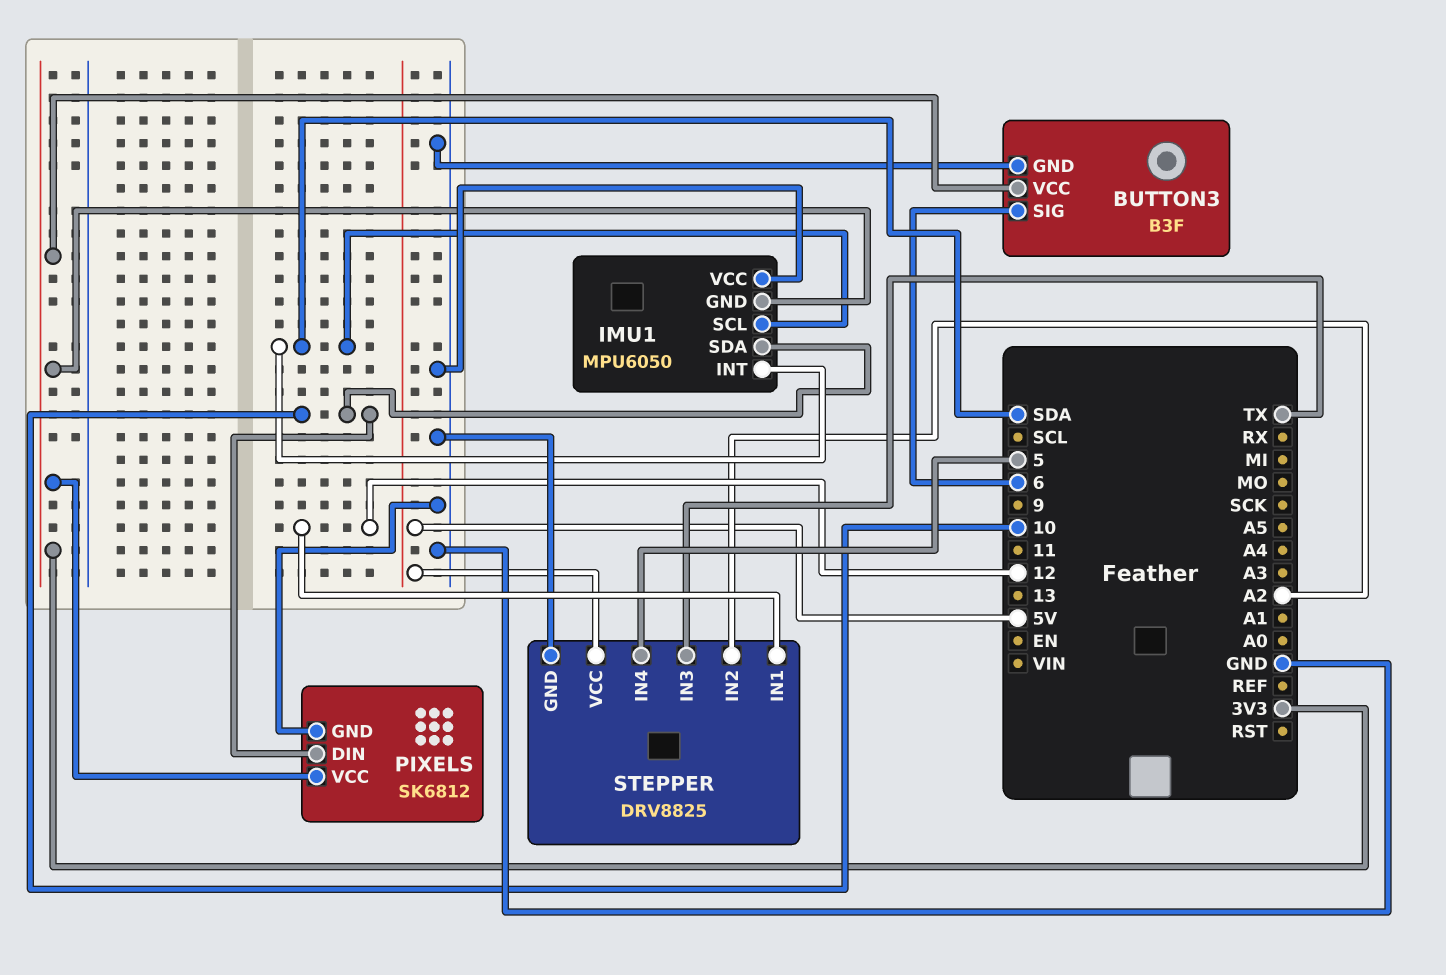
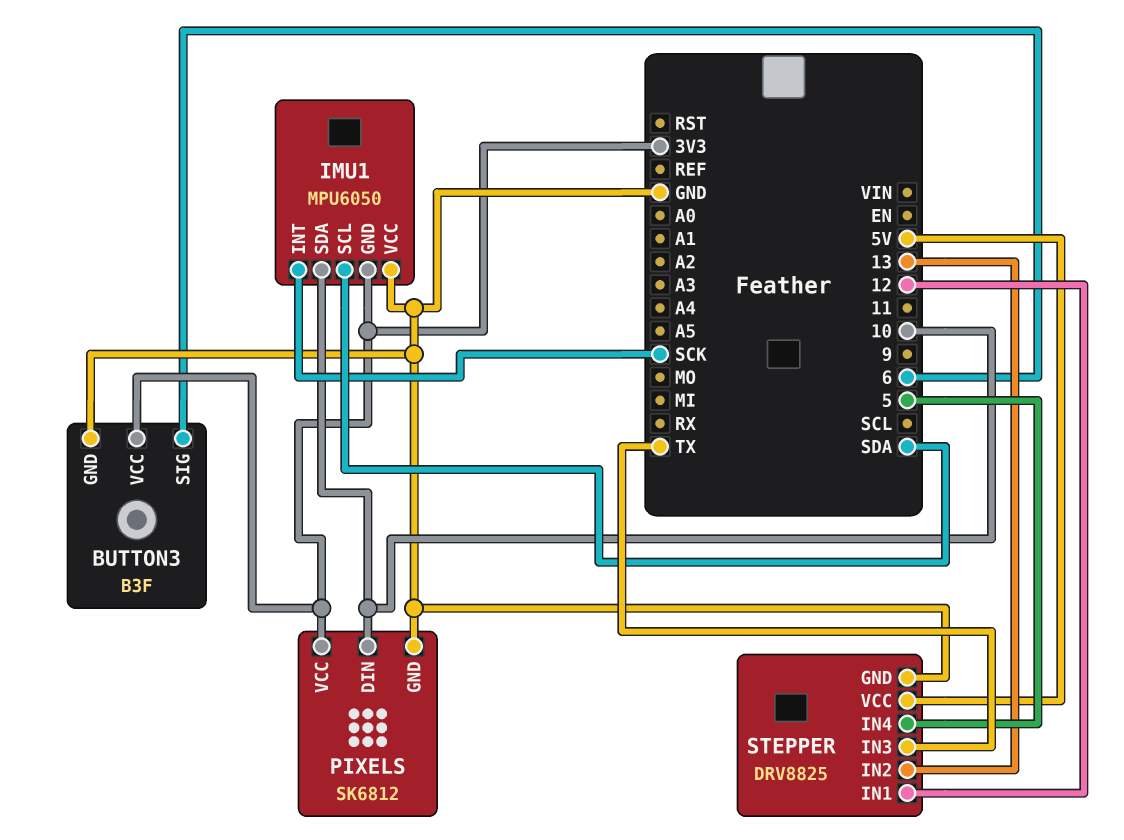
IMU1 pin INT: SDA -> SCK
STEPPER pin IN2: A2 -> 13

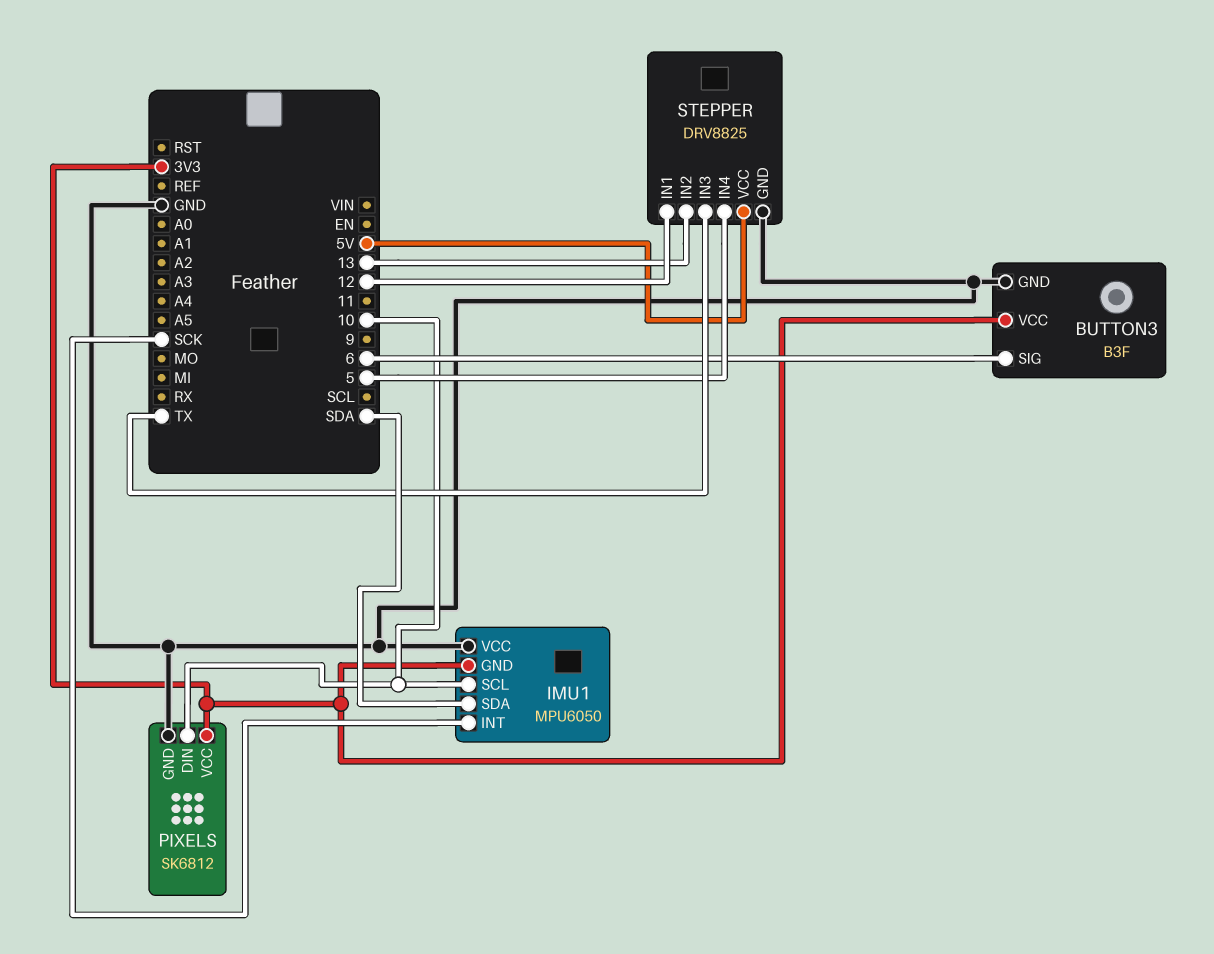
IMU1 pin SCL: SDA -> 10
IMU1 pin SDA: 10 -> SDA

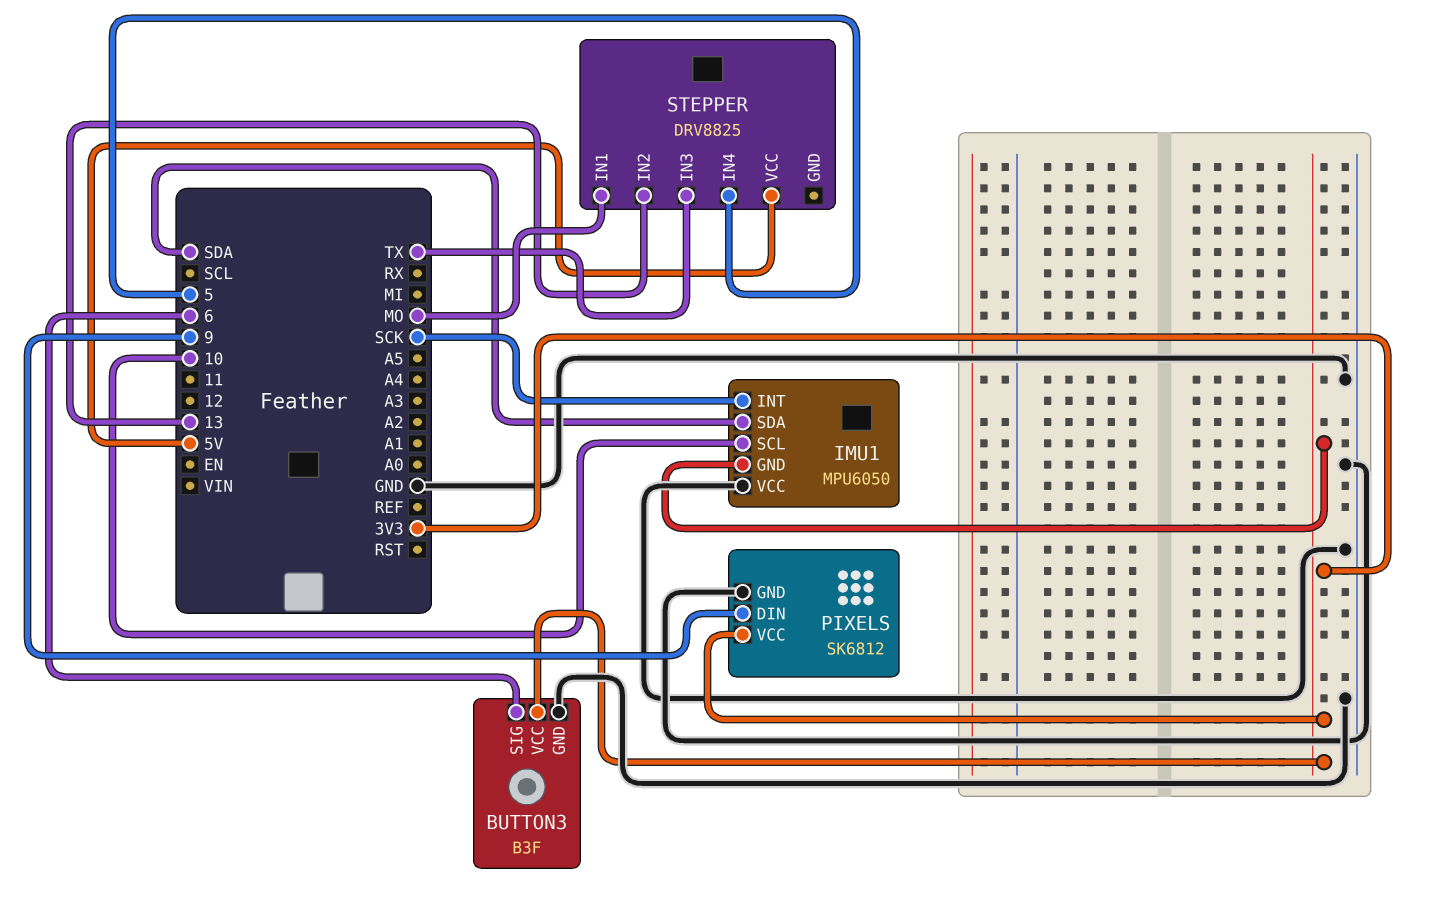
PIXELS pin DIN: 10 -> 9
STEPPER pin GND: GND -> none
STEPPER pin IN1: 12 -> MO

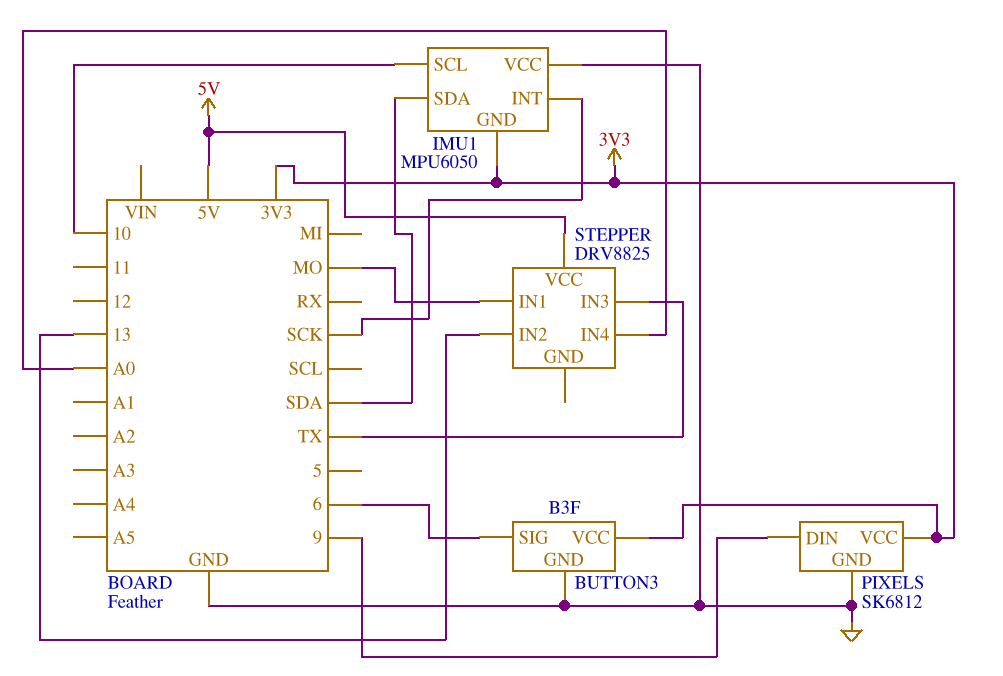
STEPPER pin IN4: 5 -> A0

